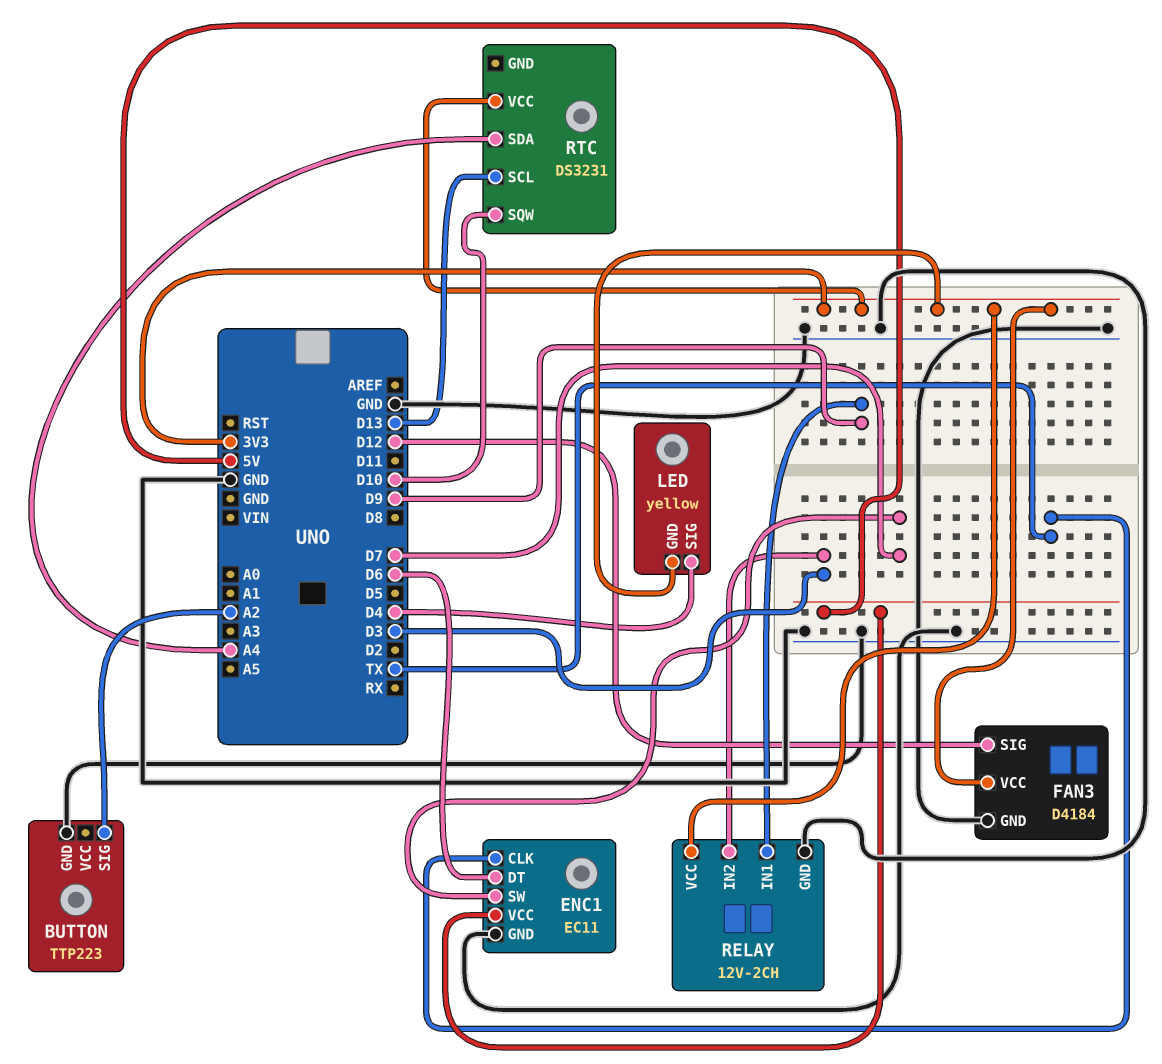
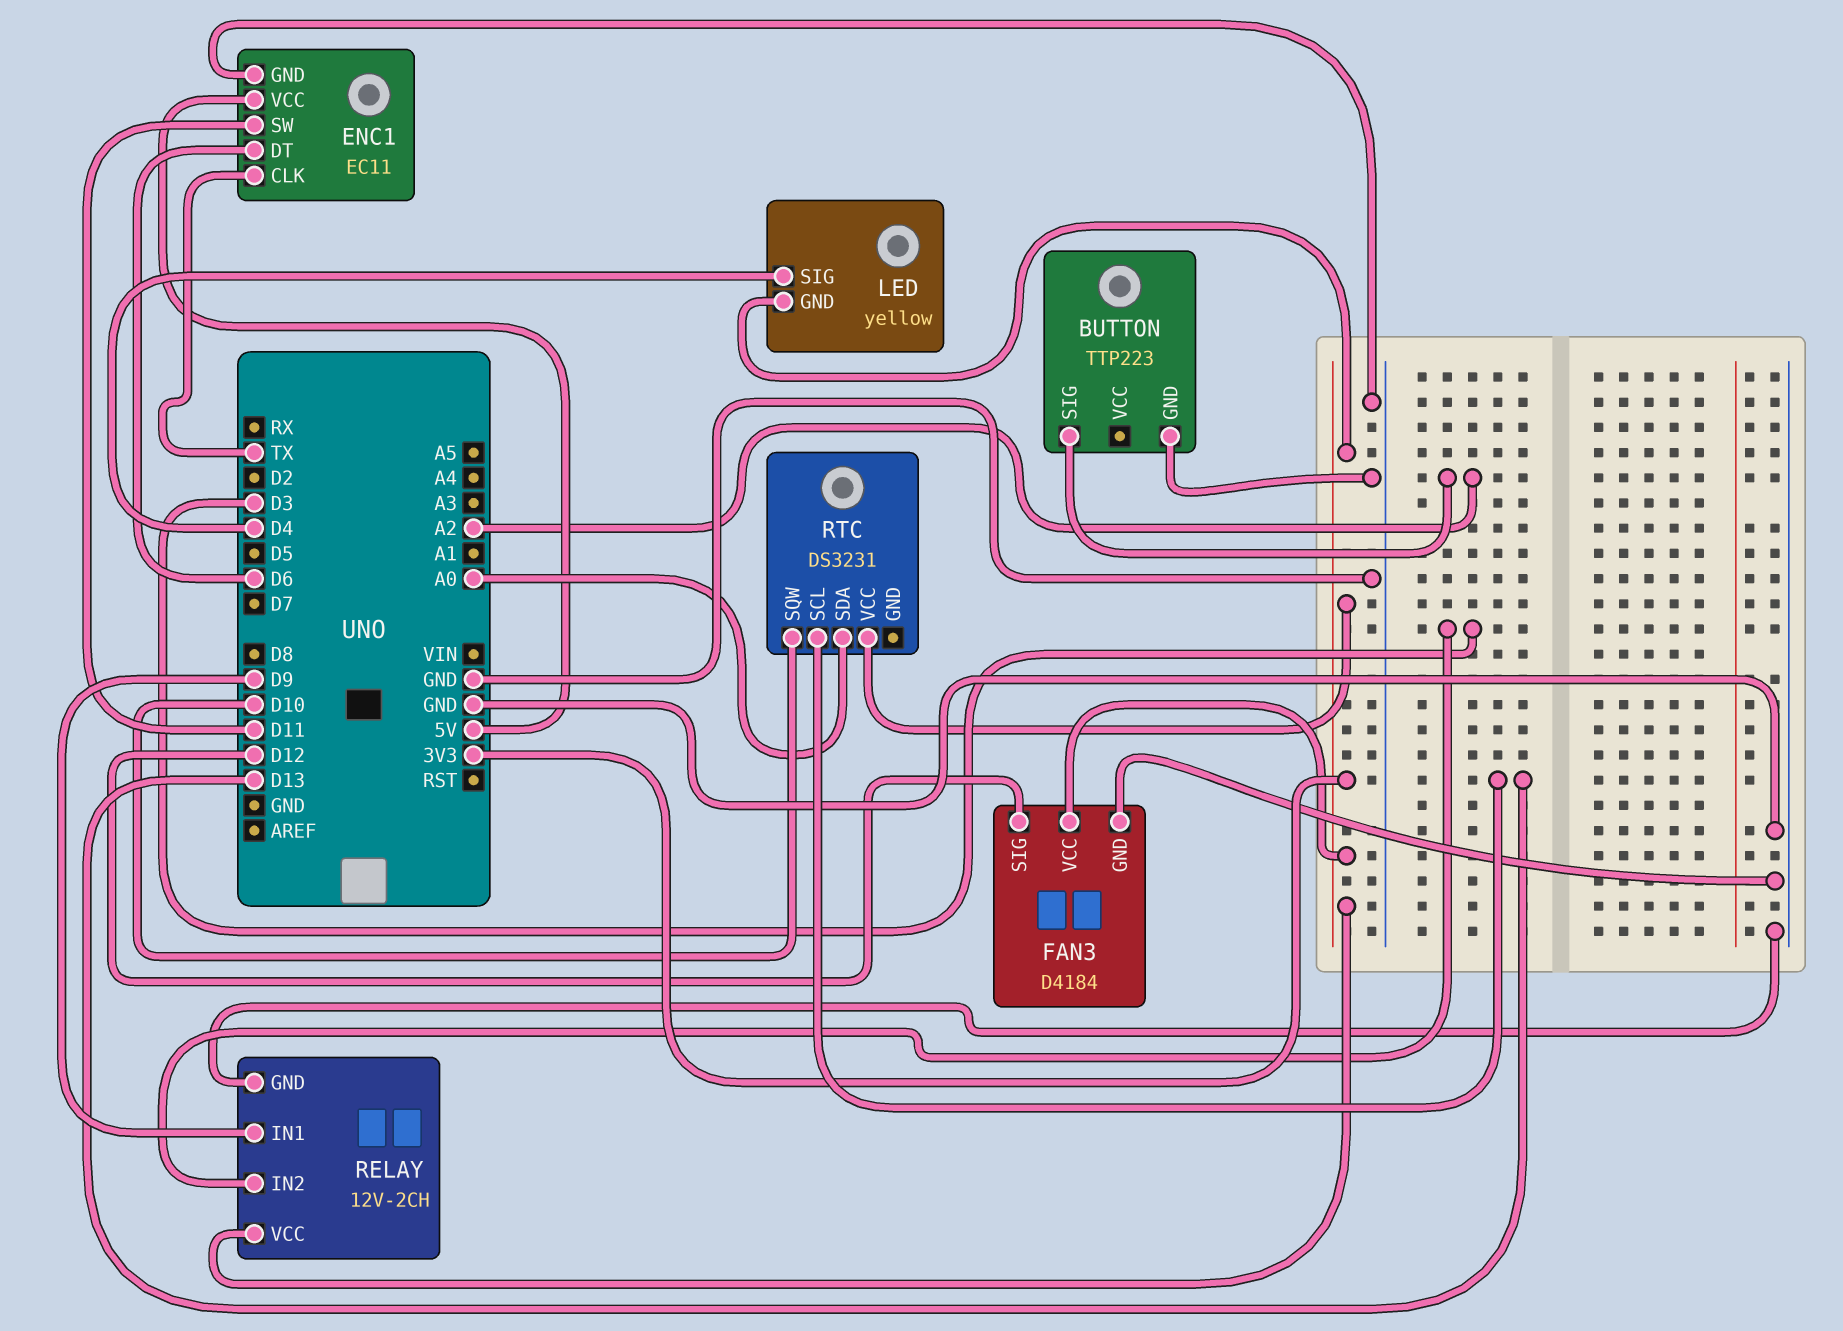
ENC1 pin SW: D7 -> D11
RTC pin SDA: A4 -> A0

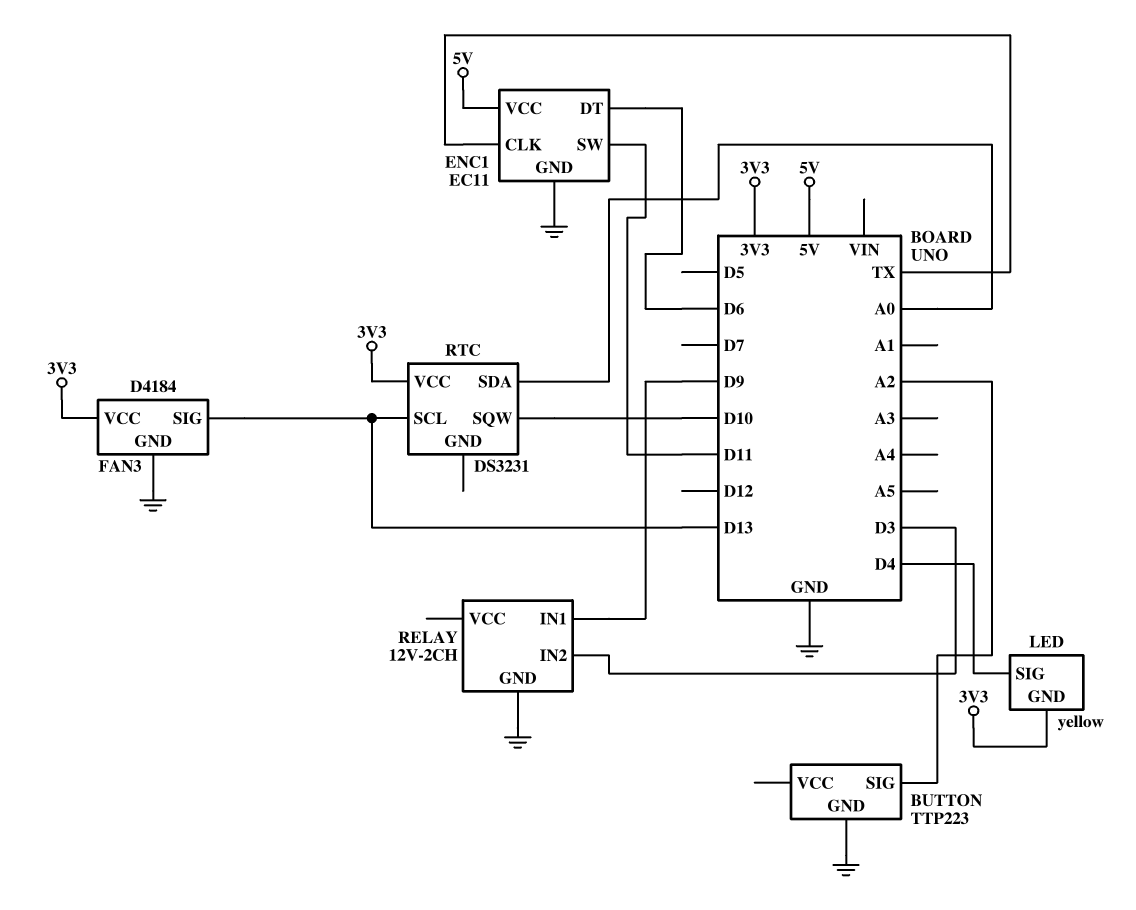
FAN3 pin SIG: D12 -> D13
RELAY pin VCC: 3V3 -> none

